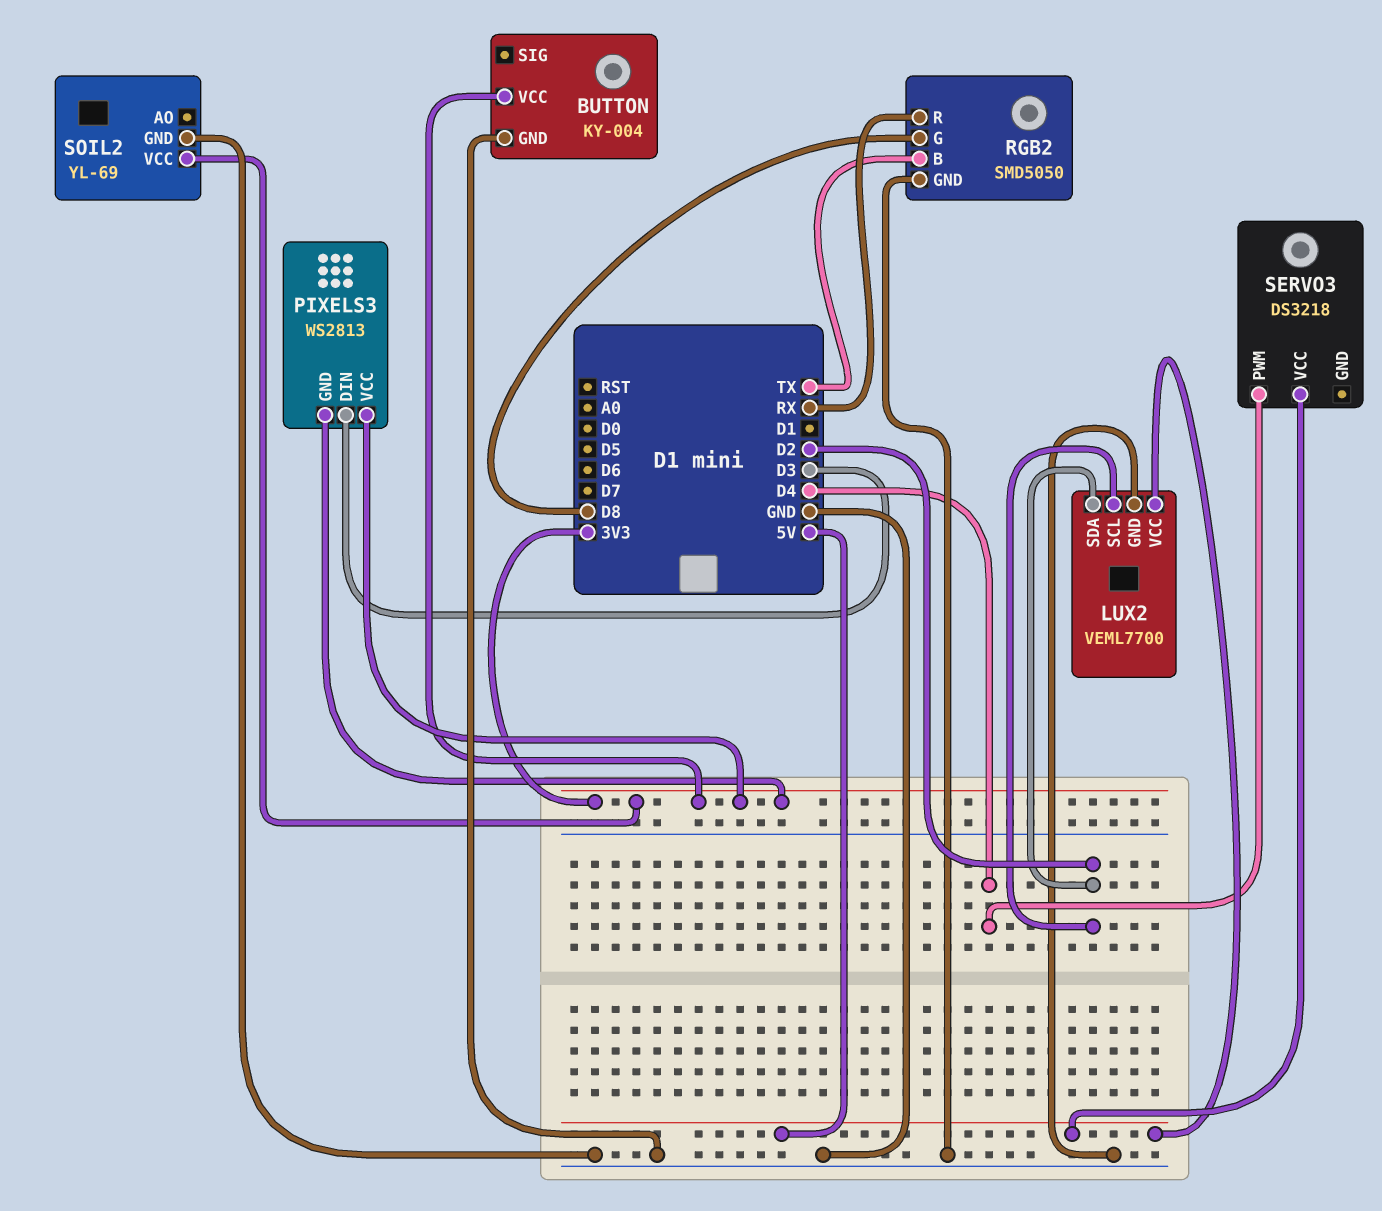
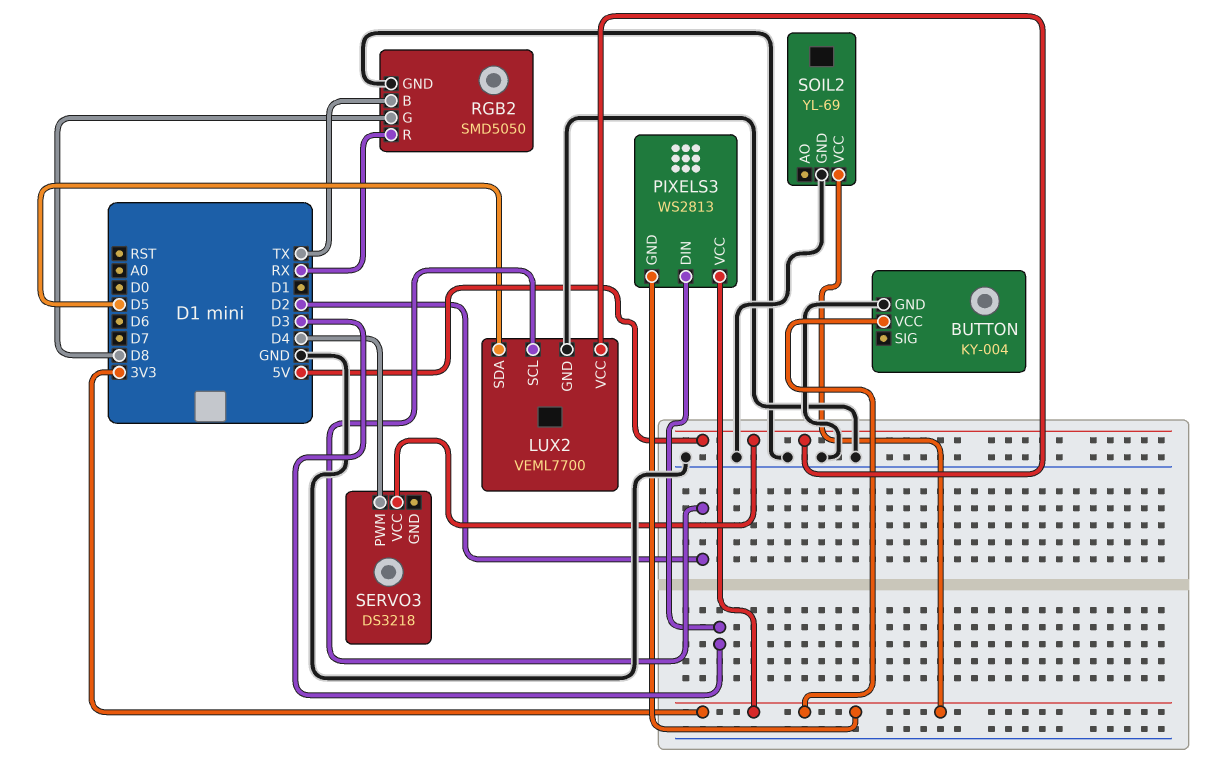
LUX2 pin SDA: D2 -> D5

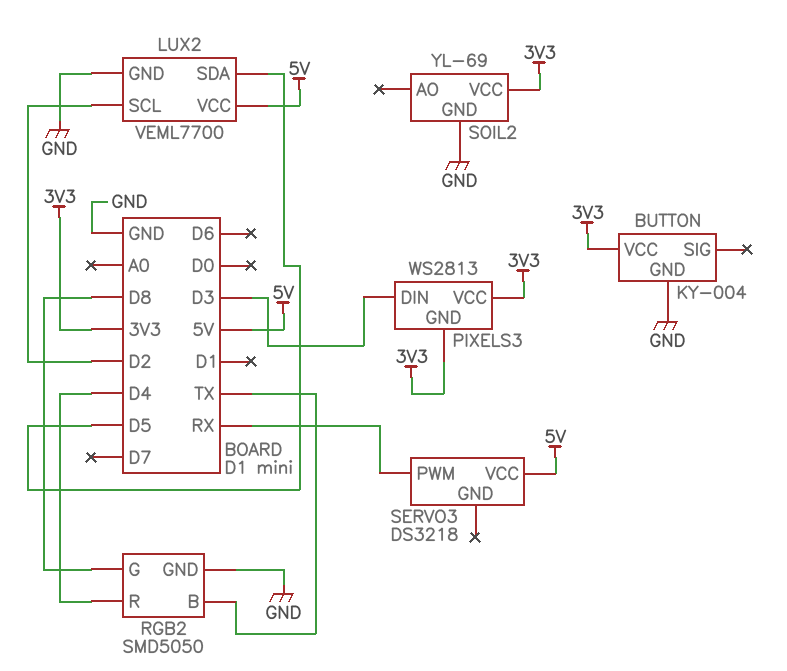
RGB2 pin R: RX -> D4
SERVO3 pin PWM: D4 -> RX

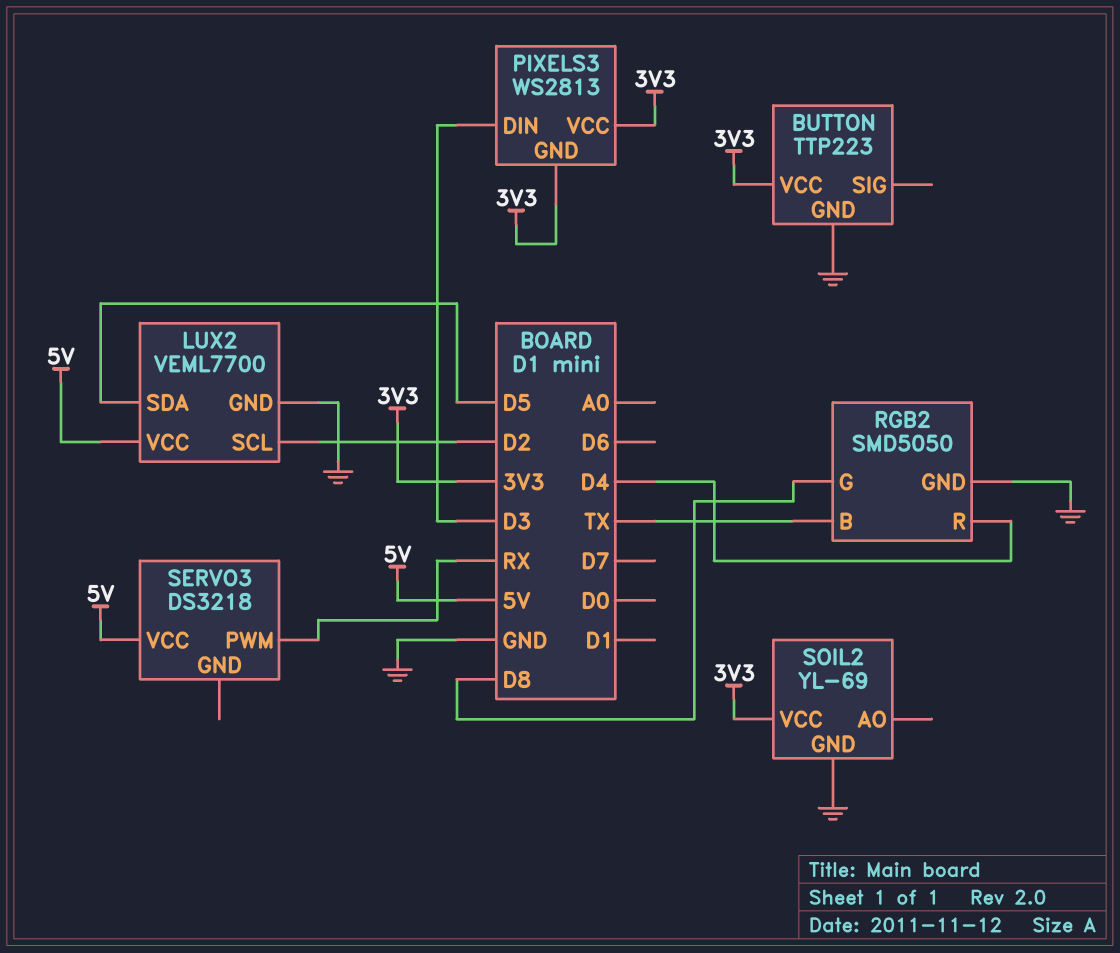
BUTTON: KY-004 -> TTP223

